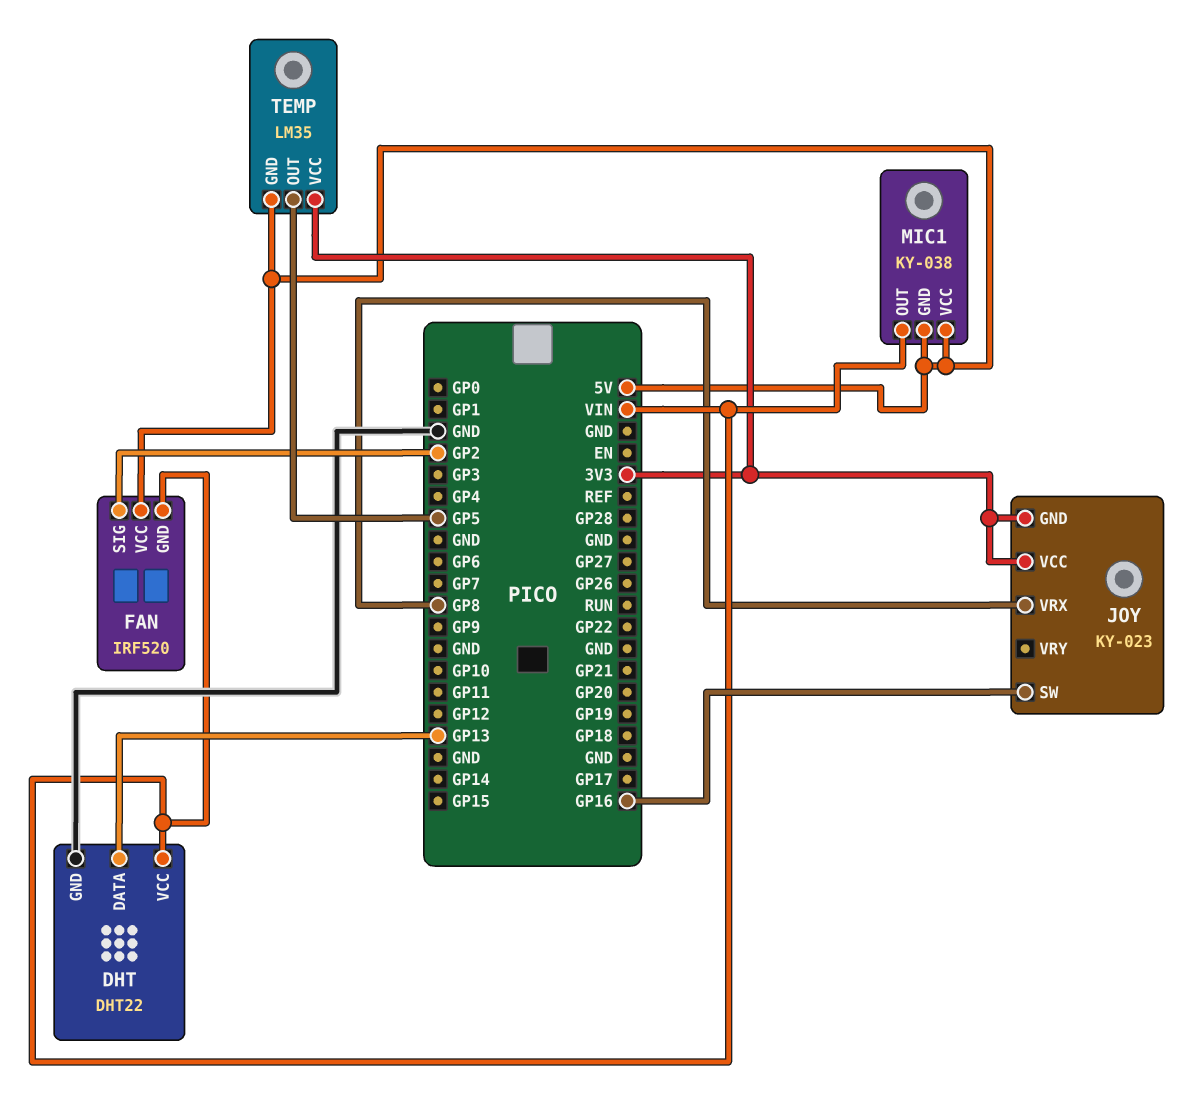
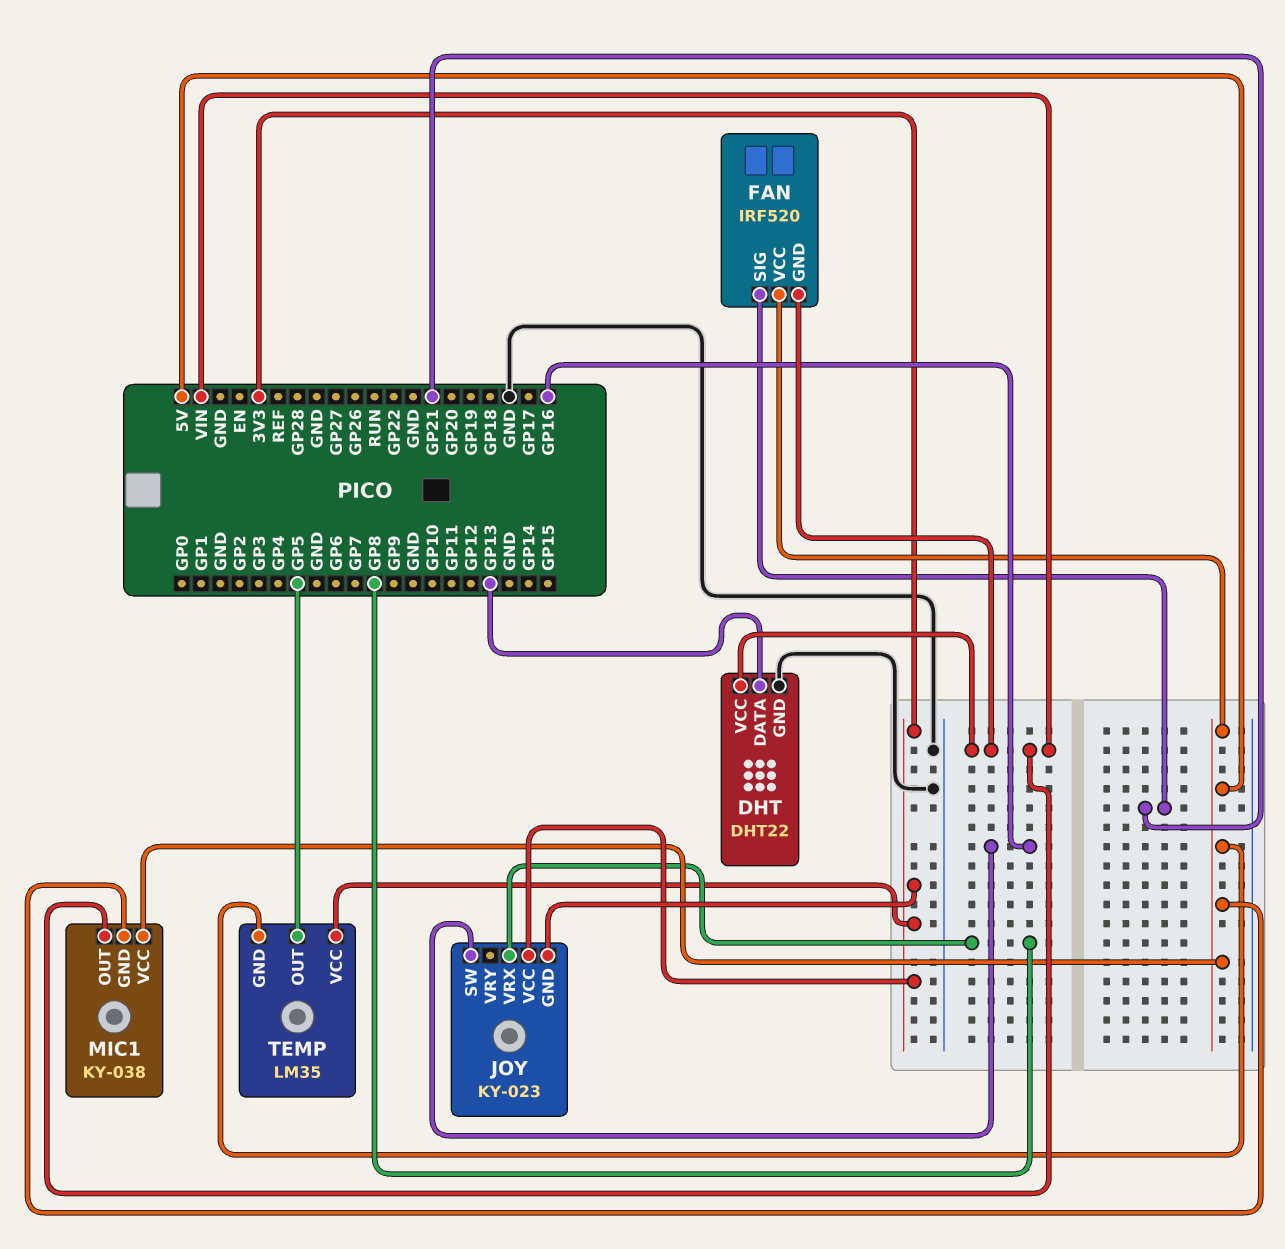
FAN pin SIG: GP2 -> GP21

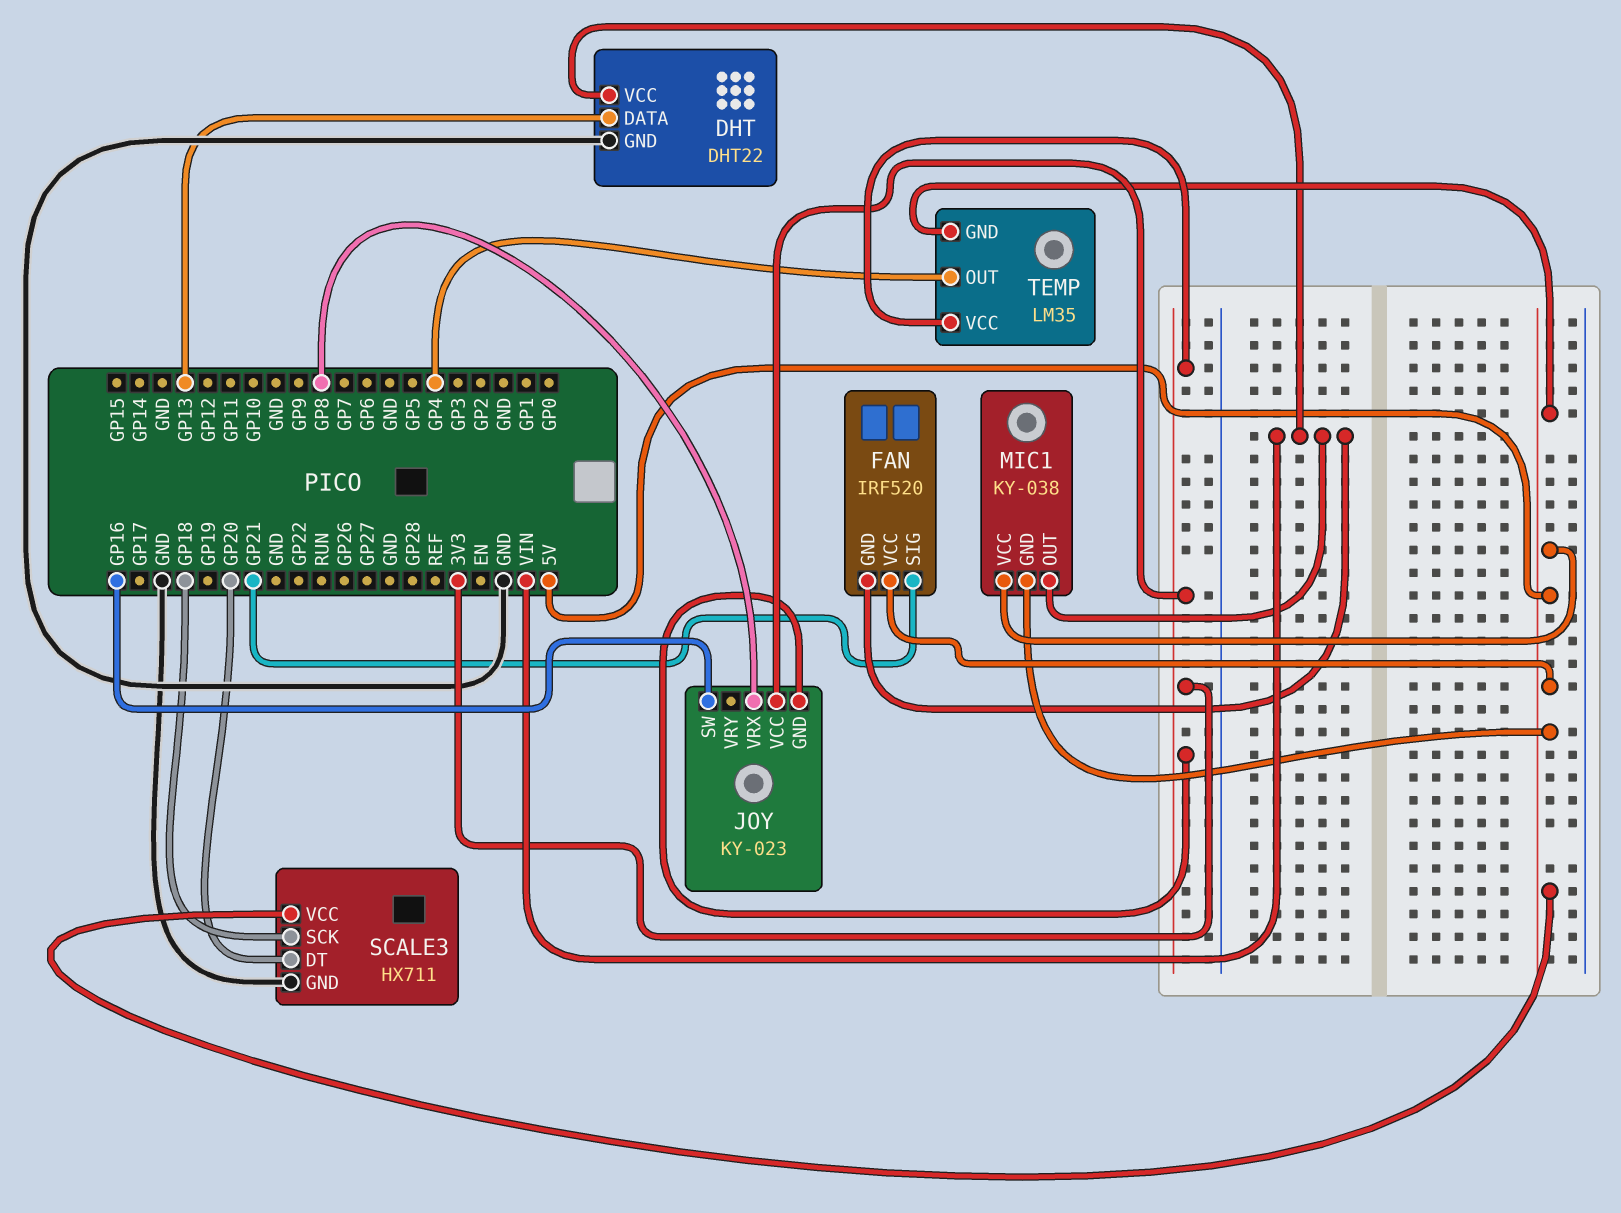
SCALE3: none -> HX711
SCALE3 pin DT: none -> GP20
SCALE3 pin GND: none -> GND
SCALE3 pin SCK: none -> GP18
SCALE3 pin VCC: none -> 5V
TEMP pin OUT: GP5 -> GP4

